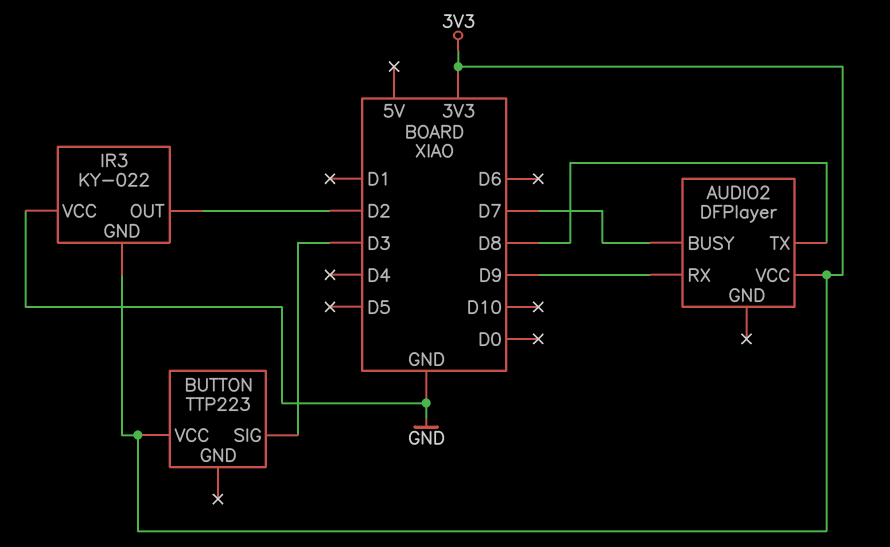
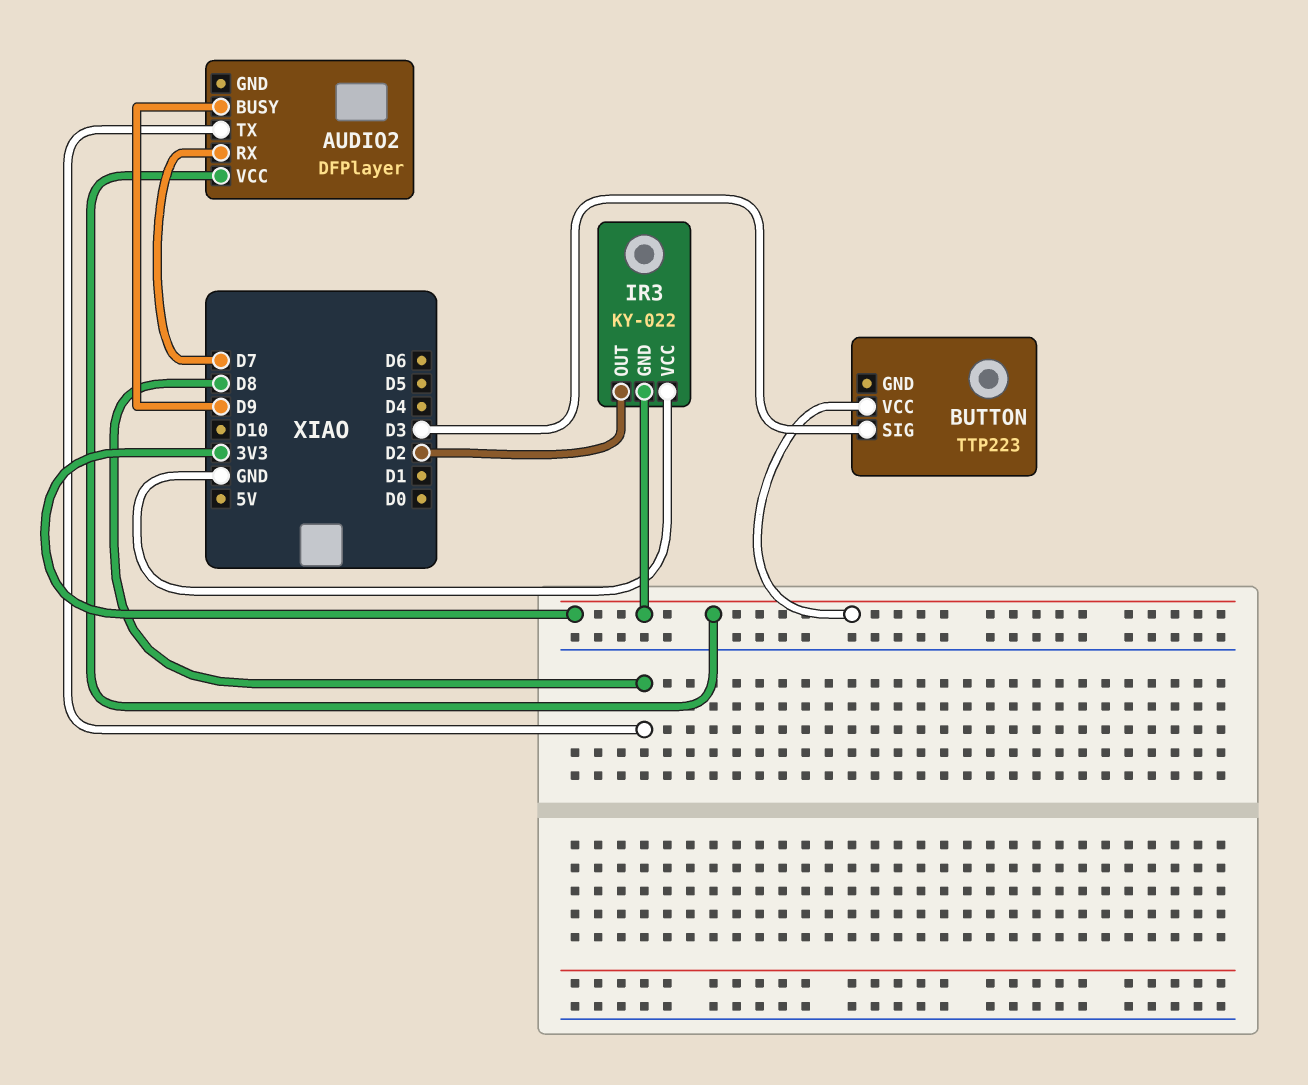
AUDIO2 pin BUSY: D7 -> D9
AUDIO2 pin RX: D9 -> D7

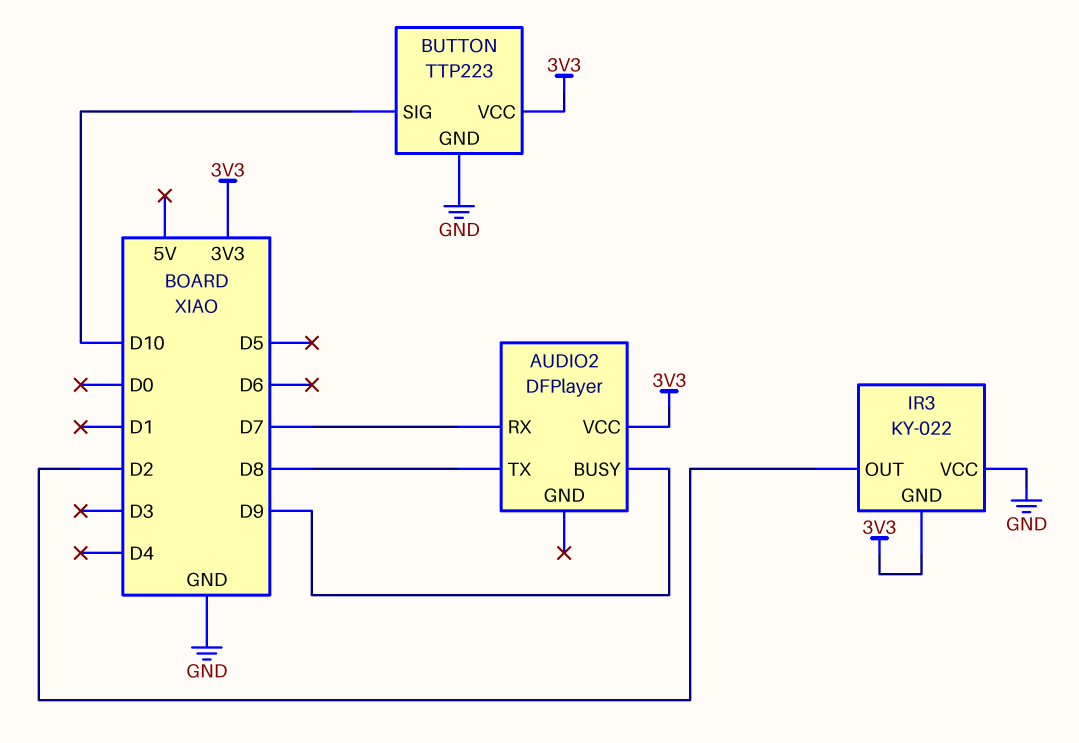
BUTTON pin GND: none -> GND
BUTTON pin SIG: D3 -> D10

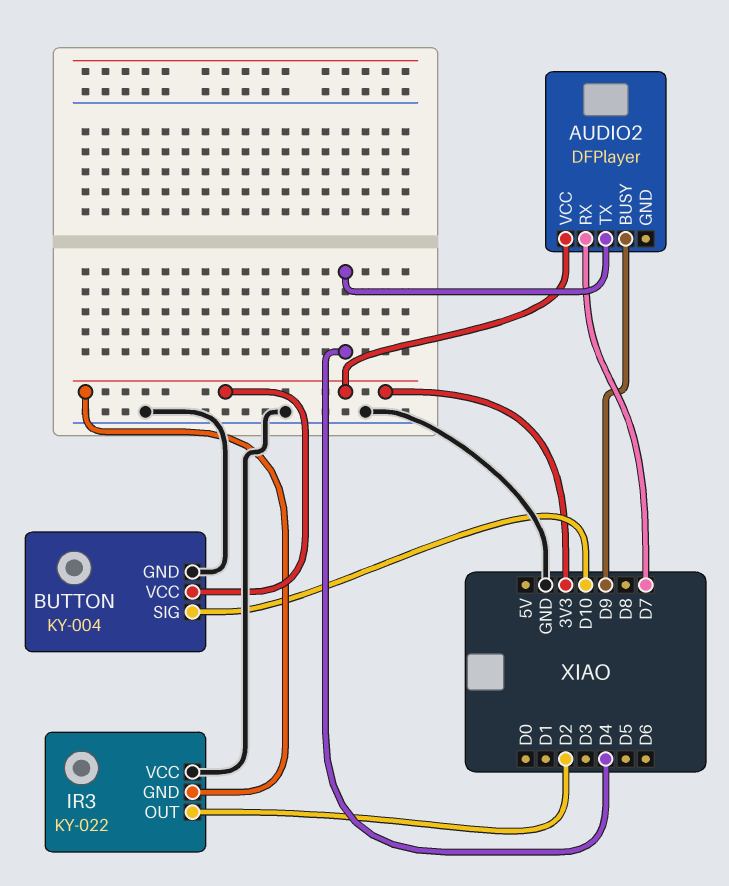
AUDIO2 pin TX: D8 -> D4
BUTTON: TTP223 -> KY-004

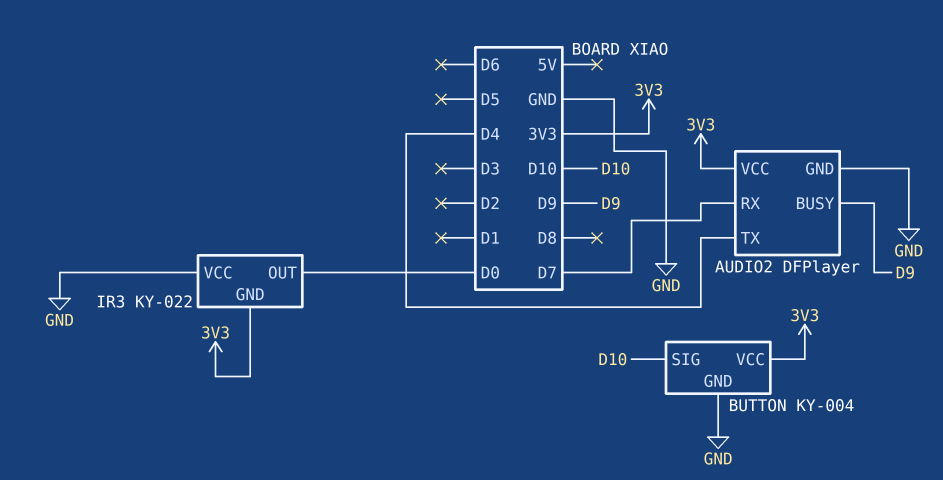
AUDIO2 pin GND: none -> GND
IR3 pin OUT: D2 -> D0

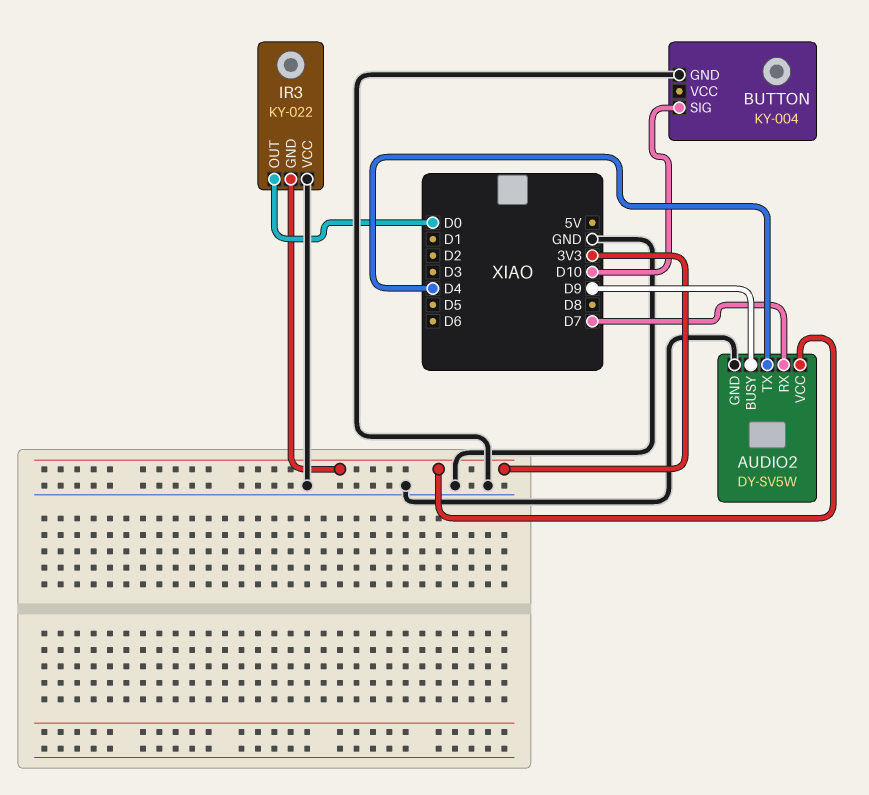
AUDIO2: DFPlayer -> DY-SV5W
BUTTON pin VCC: 3V3 -> none

